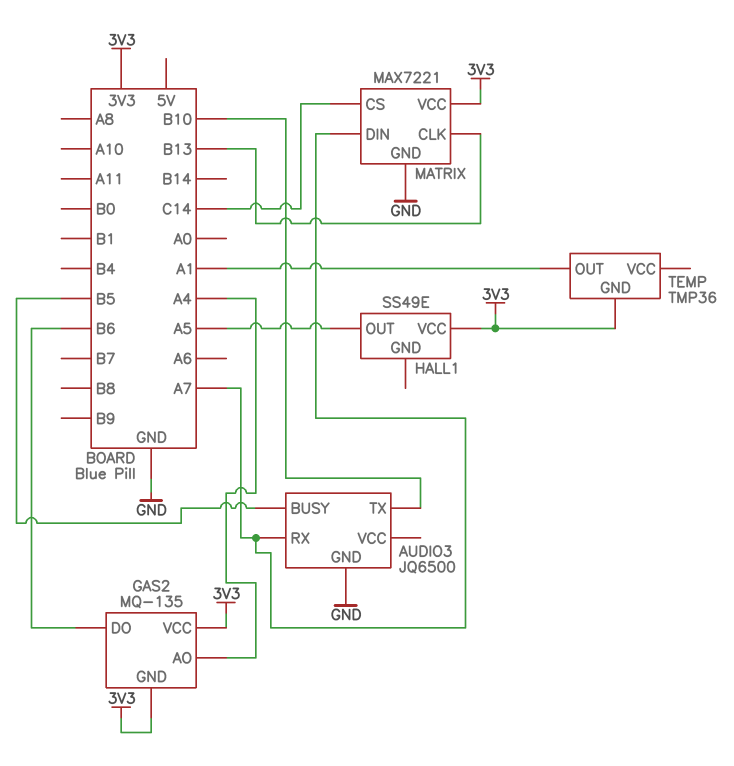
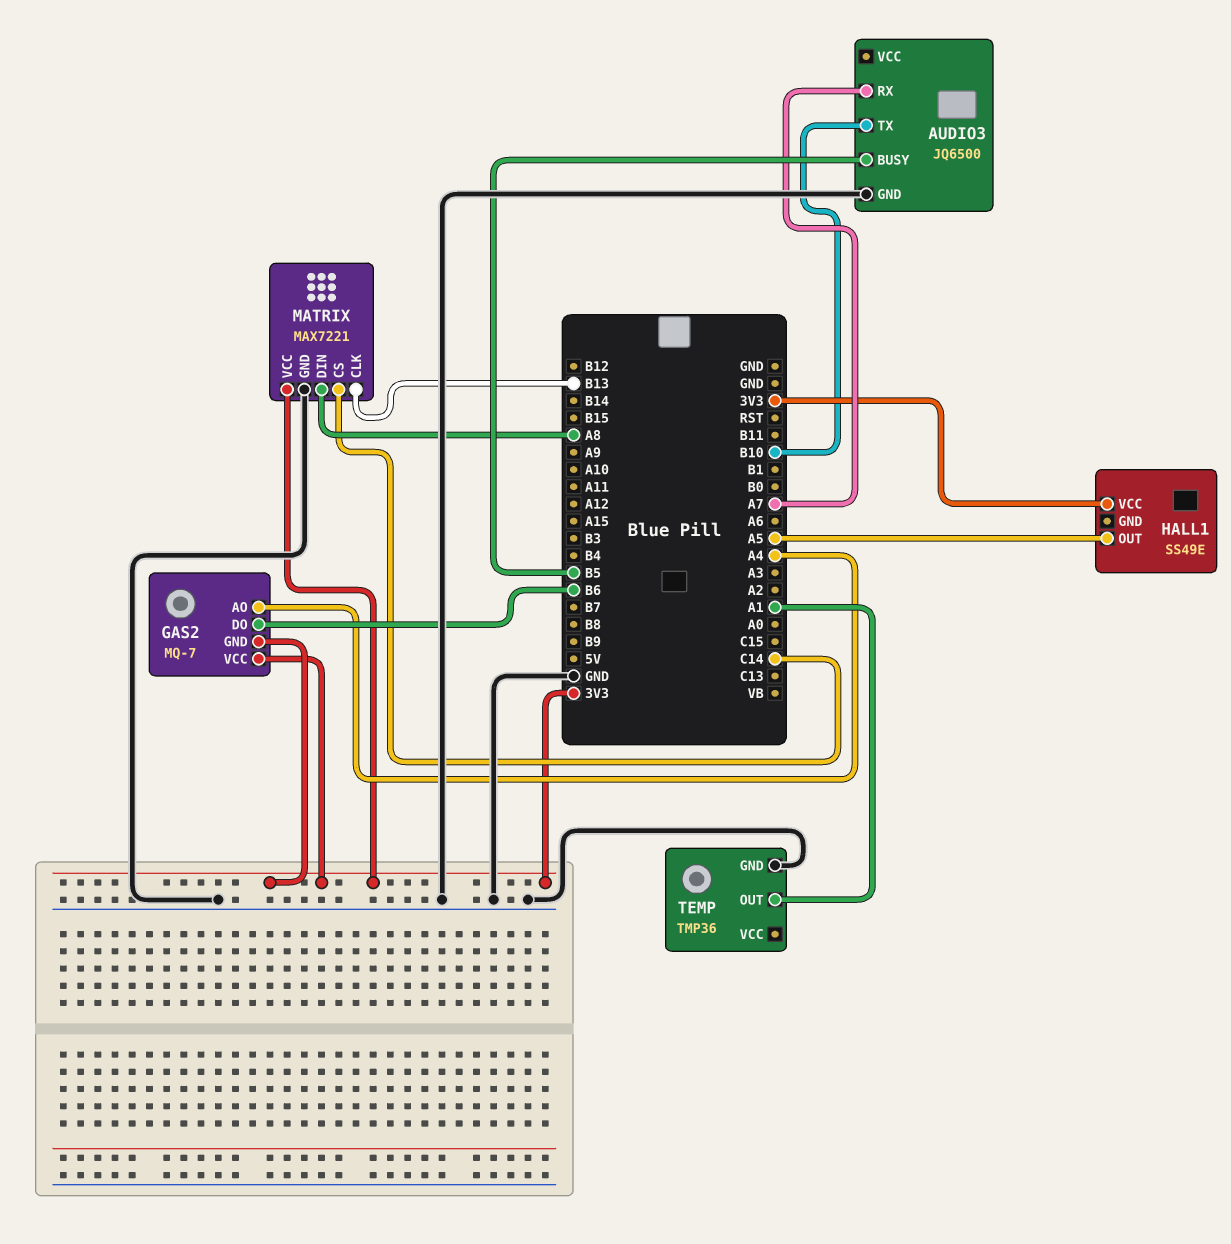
GAS2: MQ-135 -> MQ-7
MATRIX pin DIN: A7 -> A8
TEMP pin GND: 3V3 -> GND

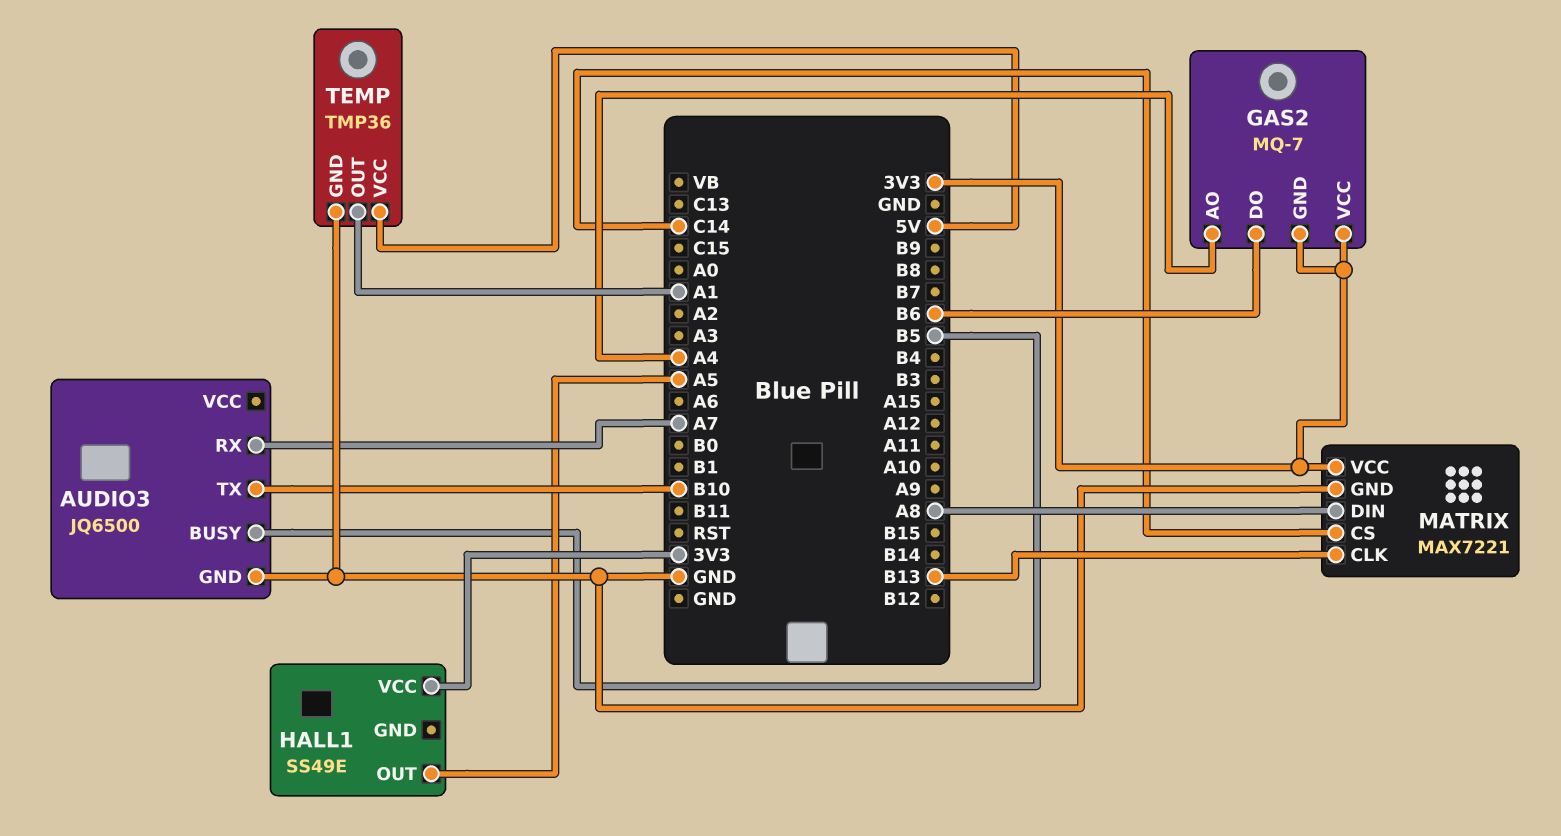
TEMP pin VCC: none -> 5V

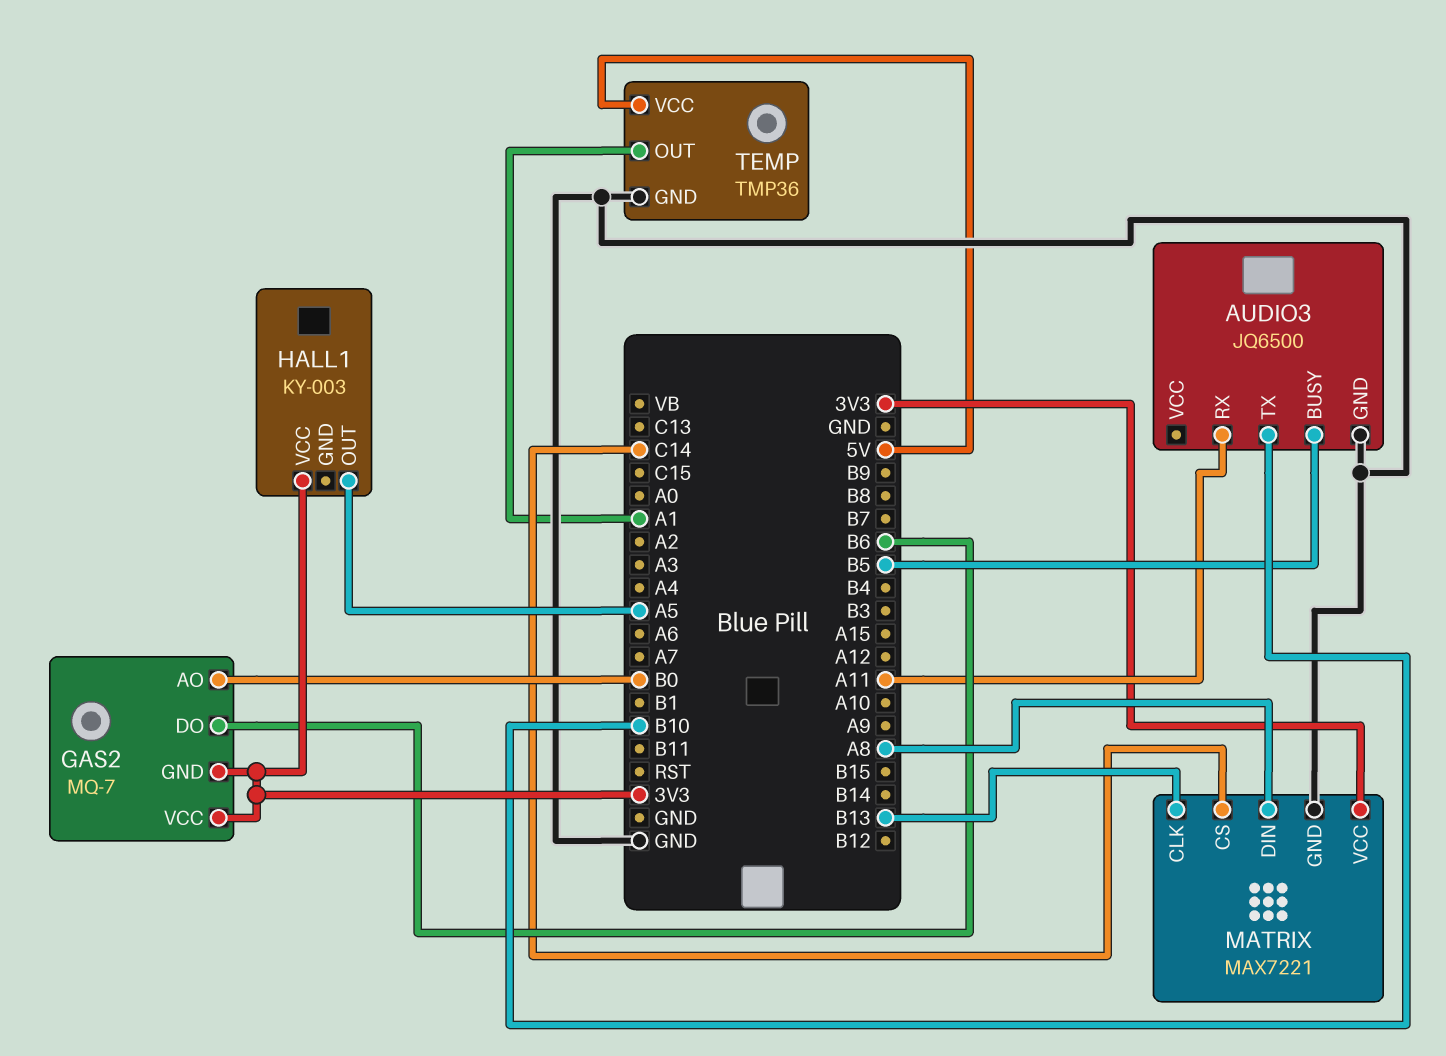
AUDIO3 pin RX: A7 -> A11
GAS2 pin AO: A4 -> B0
HALL1: SS49E -> KY-003

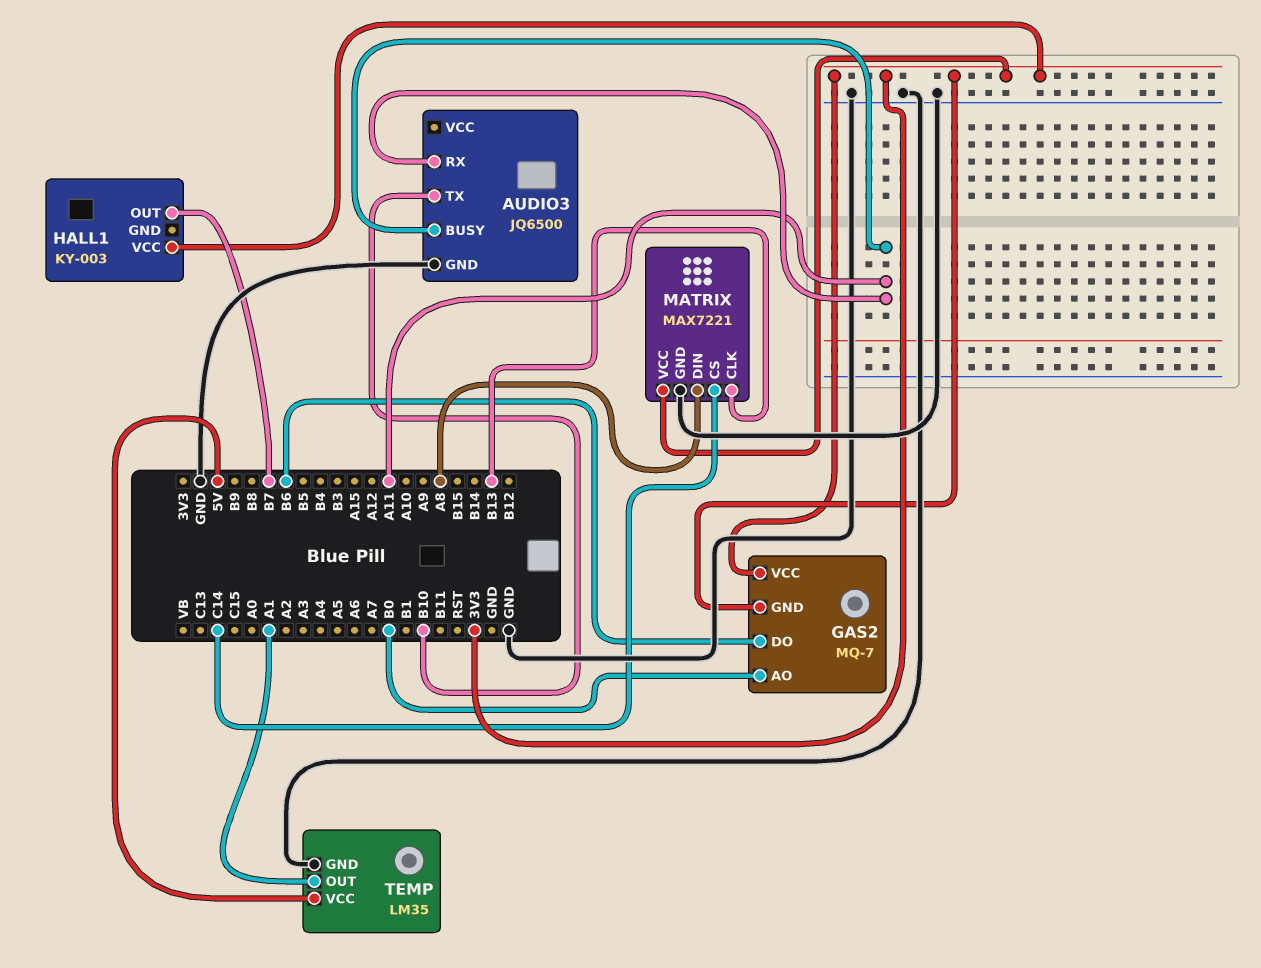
AUDIO3 pin BUSY: B5 -> A11
HALL1 pin OUT: A5 -> B7
TEMP: TMP36 -> LM35

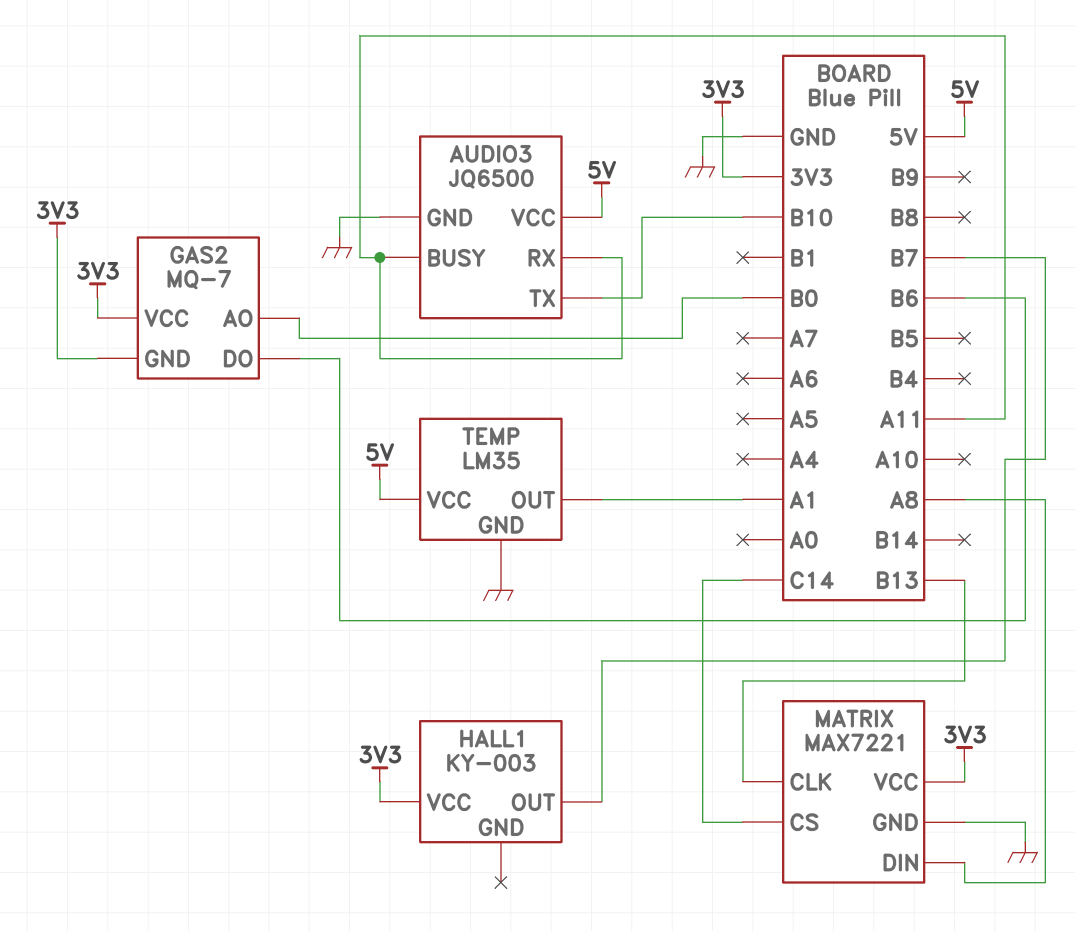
AUDIO3 pin VCC: none -> 5V

